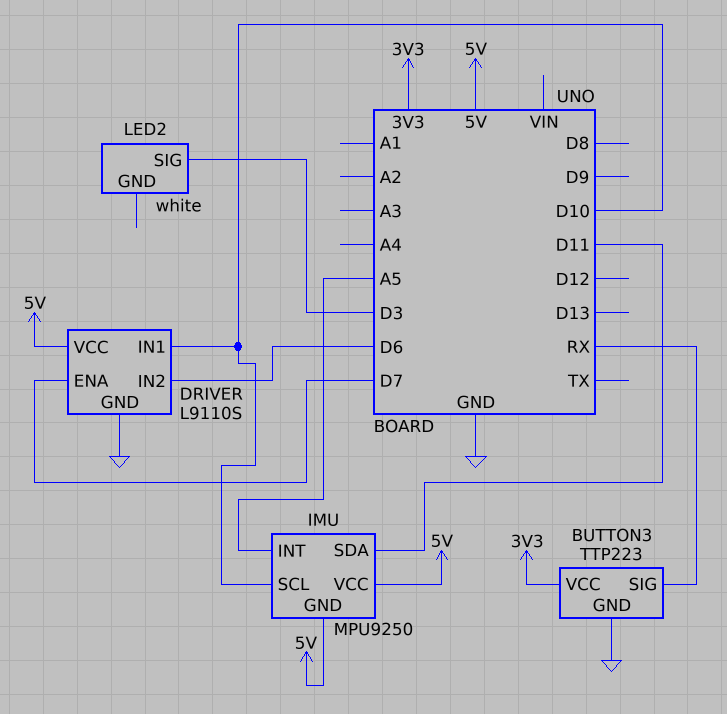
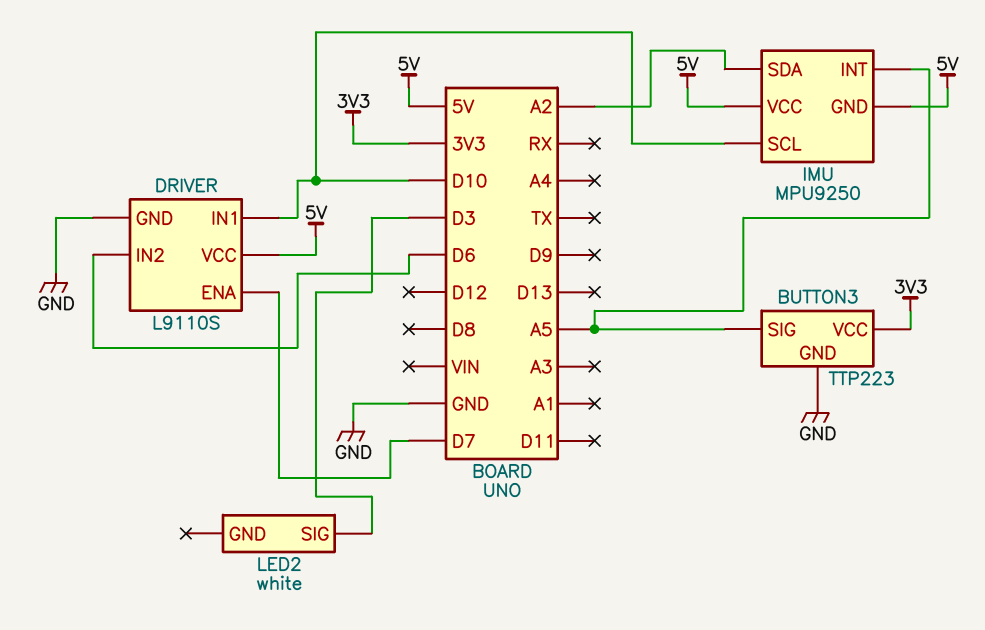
BUTTON3 pin SIG: RX -> A5
IMU pin SDA: D11 -> A2

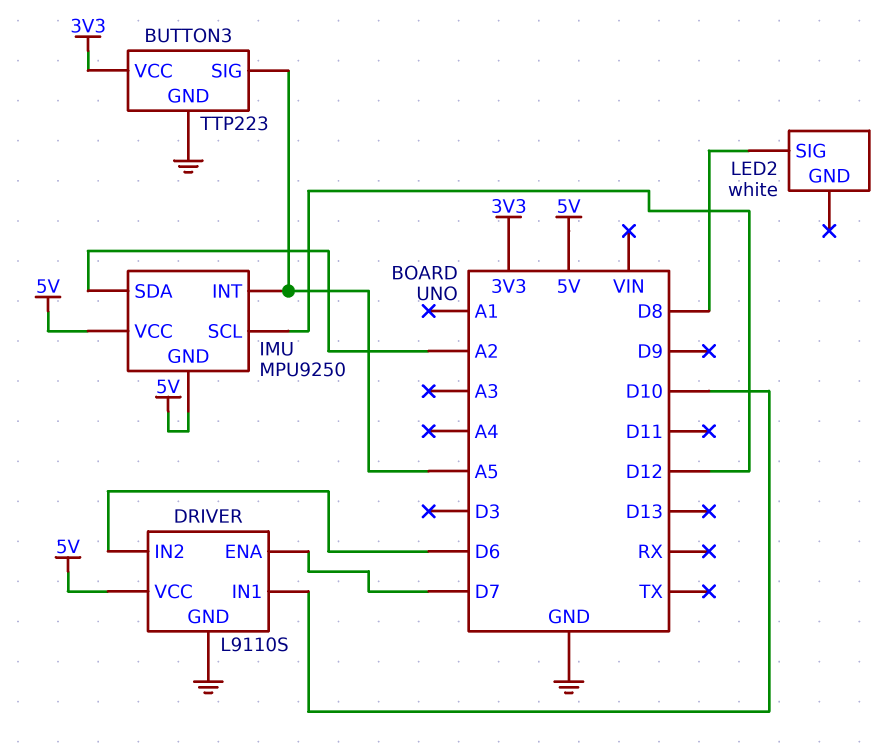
IMU pin SCL: D10 -> D12
LED2 pin SIG: D3 -> D8

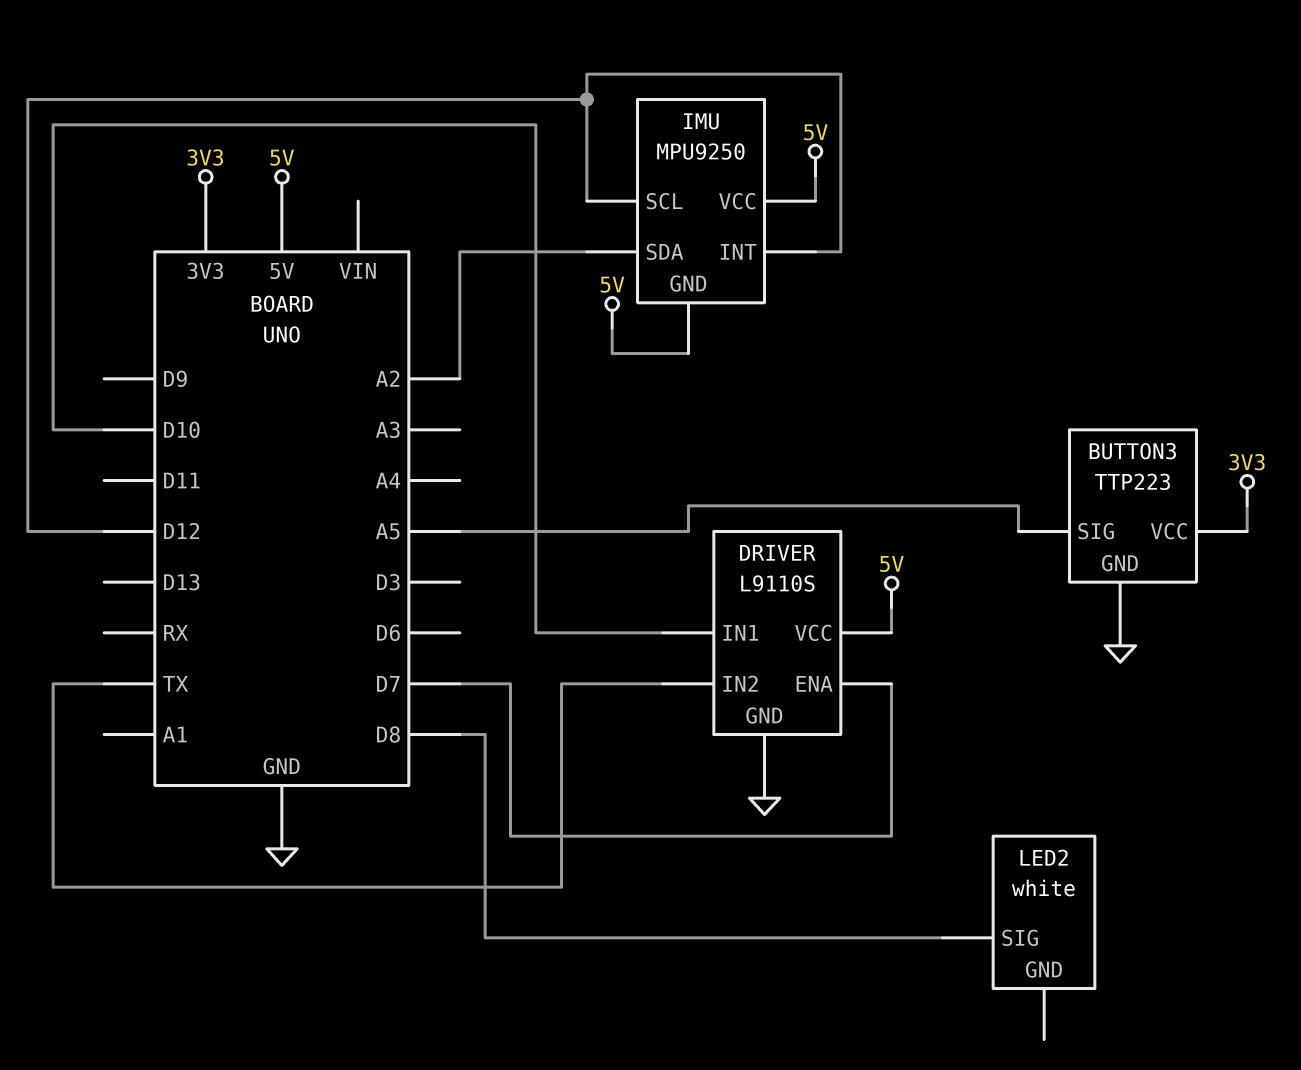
DRIVER pin IN2: D6 -> TX
IMU pin INT: A5 -> D12

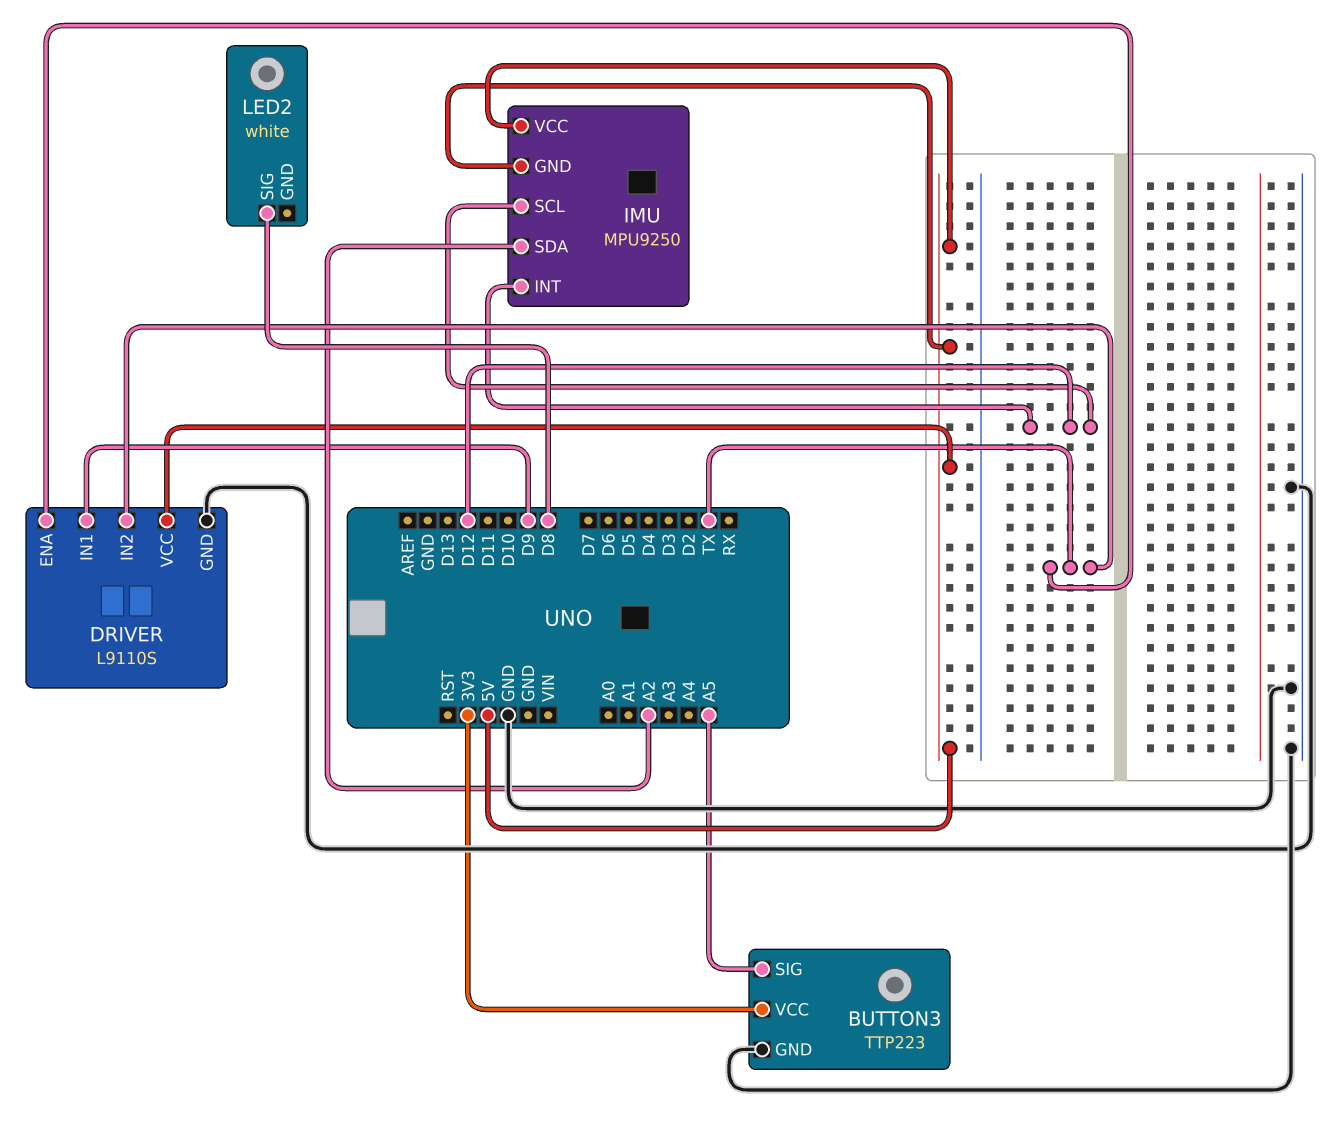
DRIVER pin ENA: D7 -> TX
DRIVER pin IN1: D10 -> D9

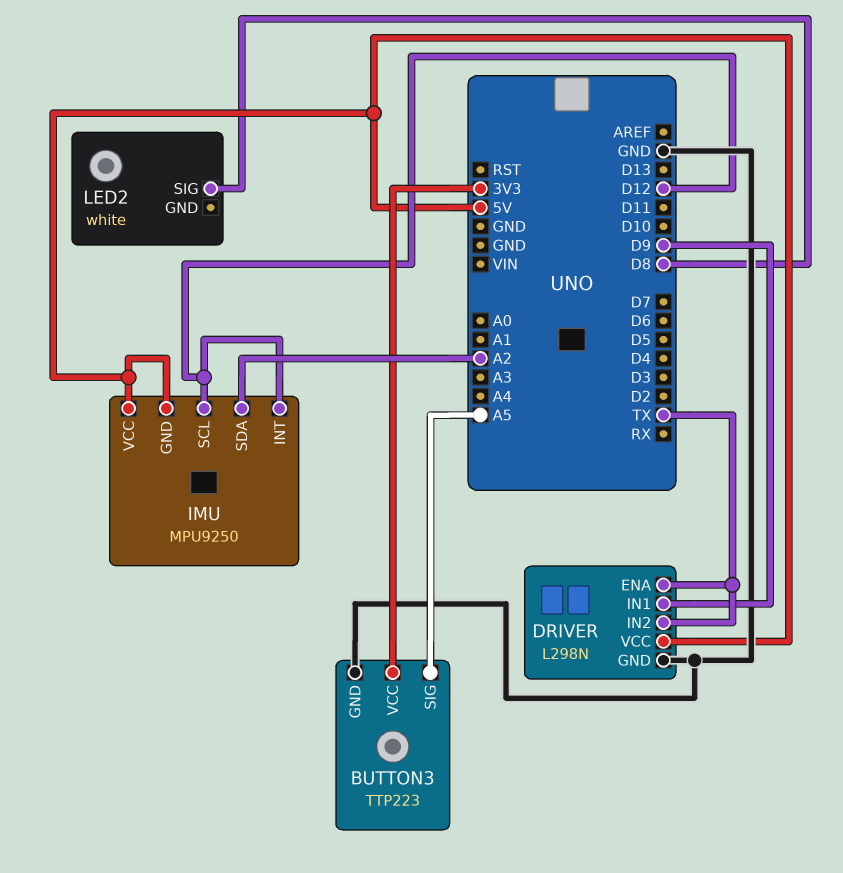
DRIVER: L9110S -> L298N

